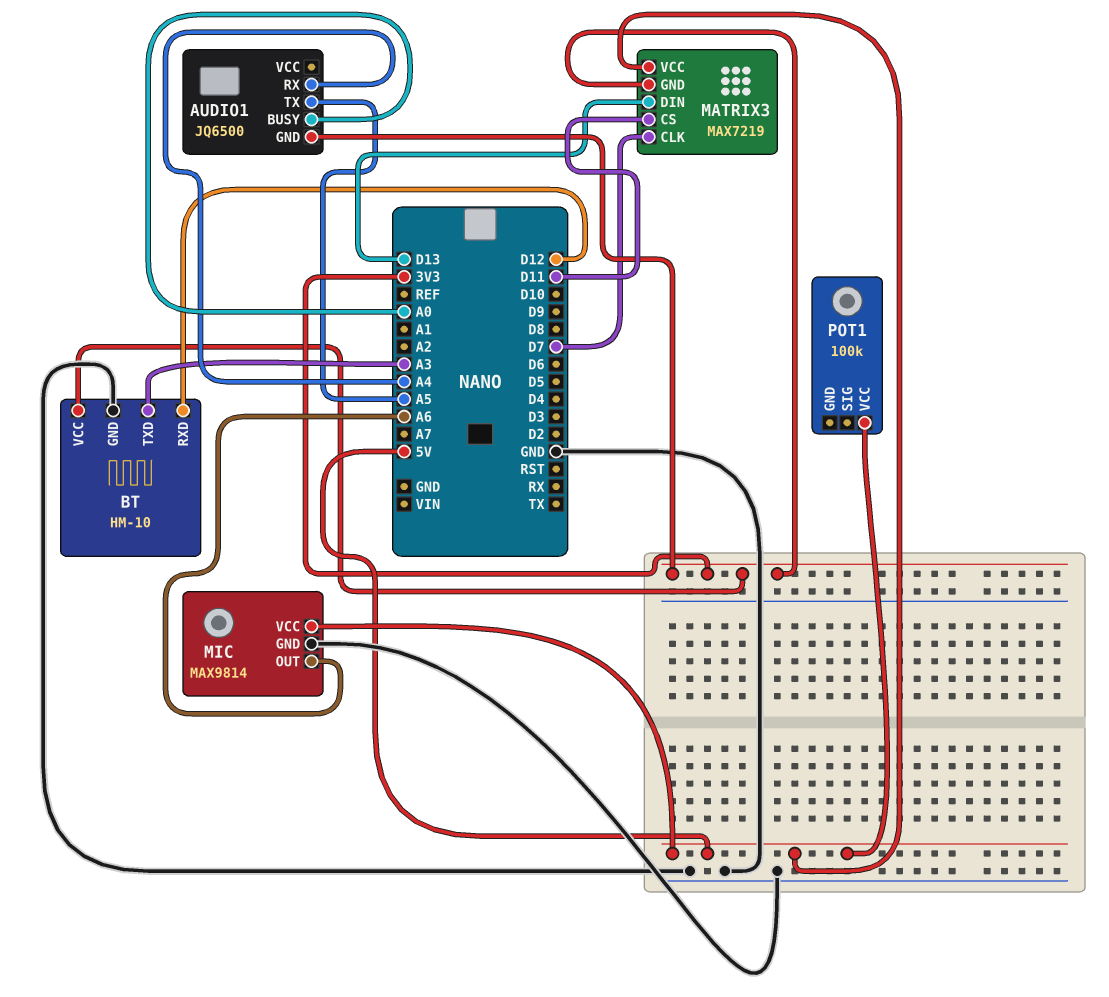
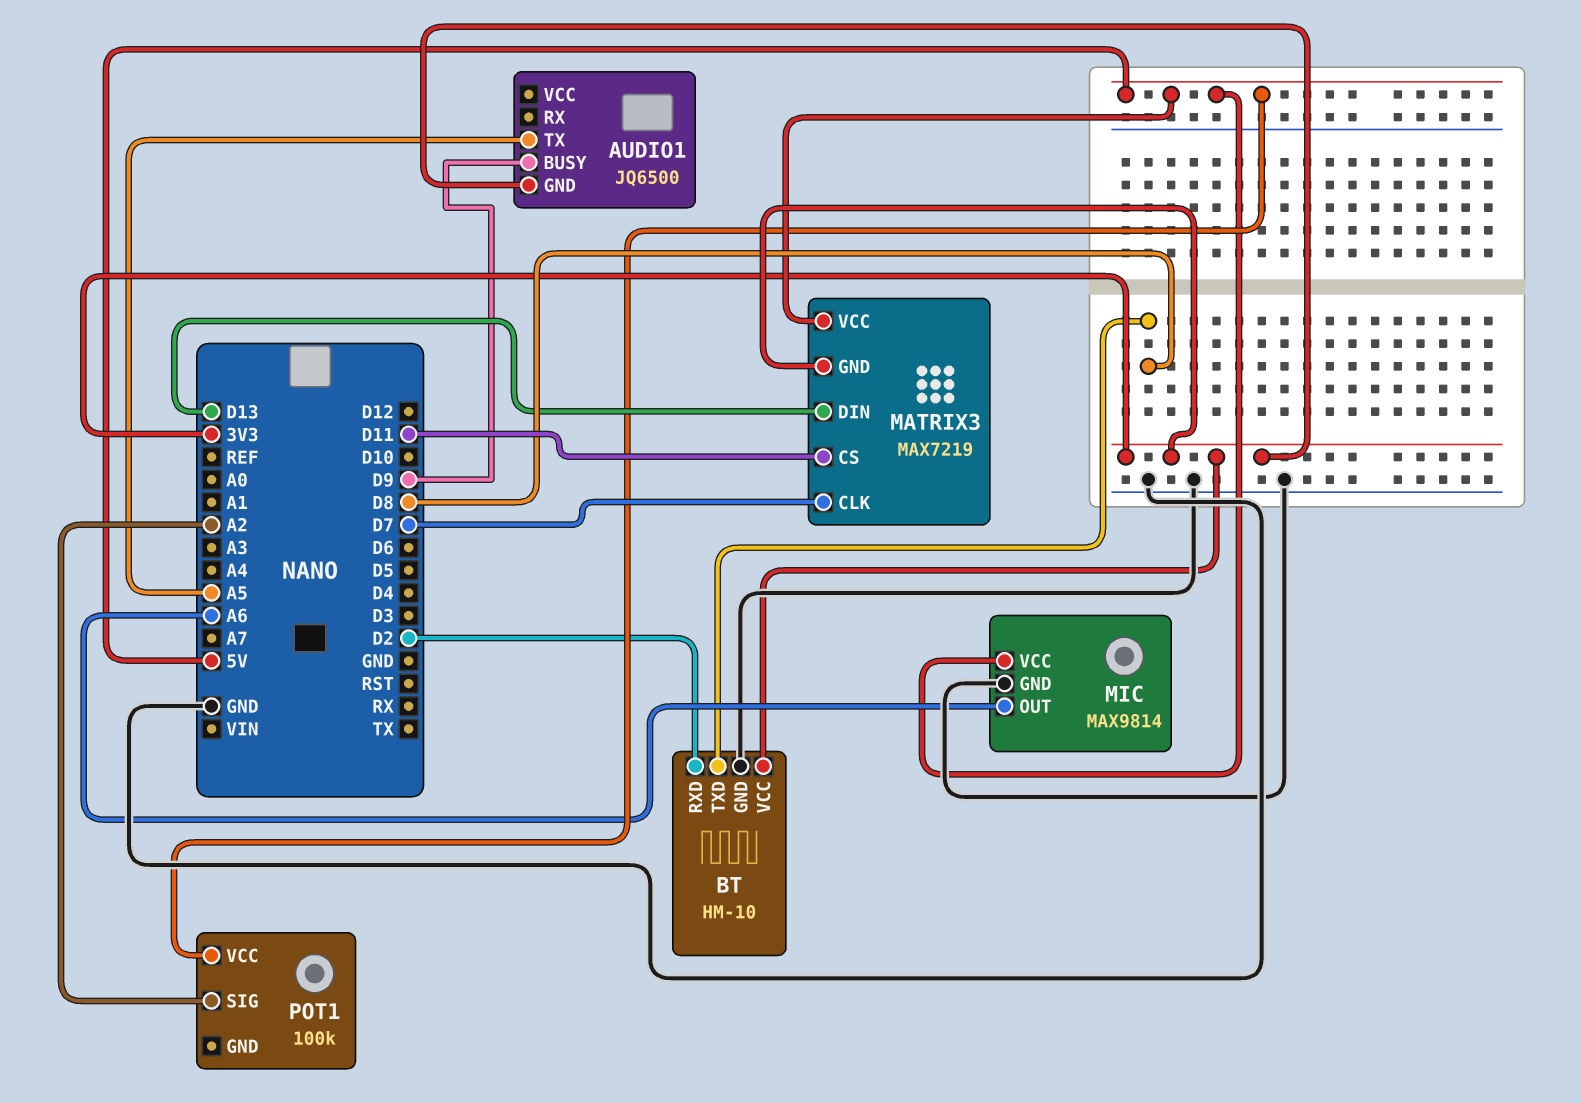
AUDIO1 pin BUSY: A0 -> D9
AUDIO1 pin RX: A4 -> none
BT pin RXD: D12 -> D2
BT pin TXD: A3 -> D8
POT1 pin SIG: none -> A2

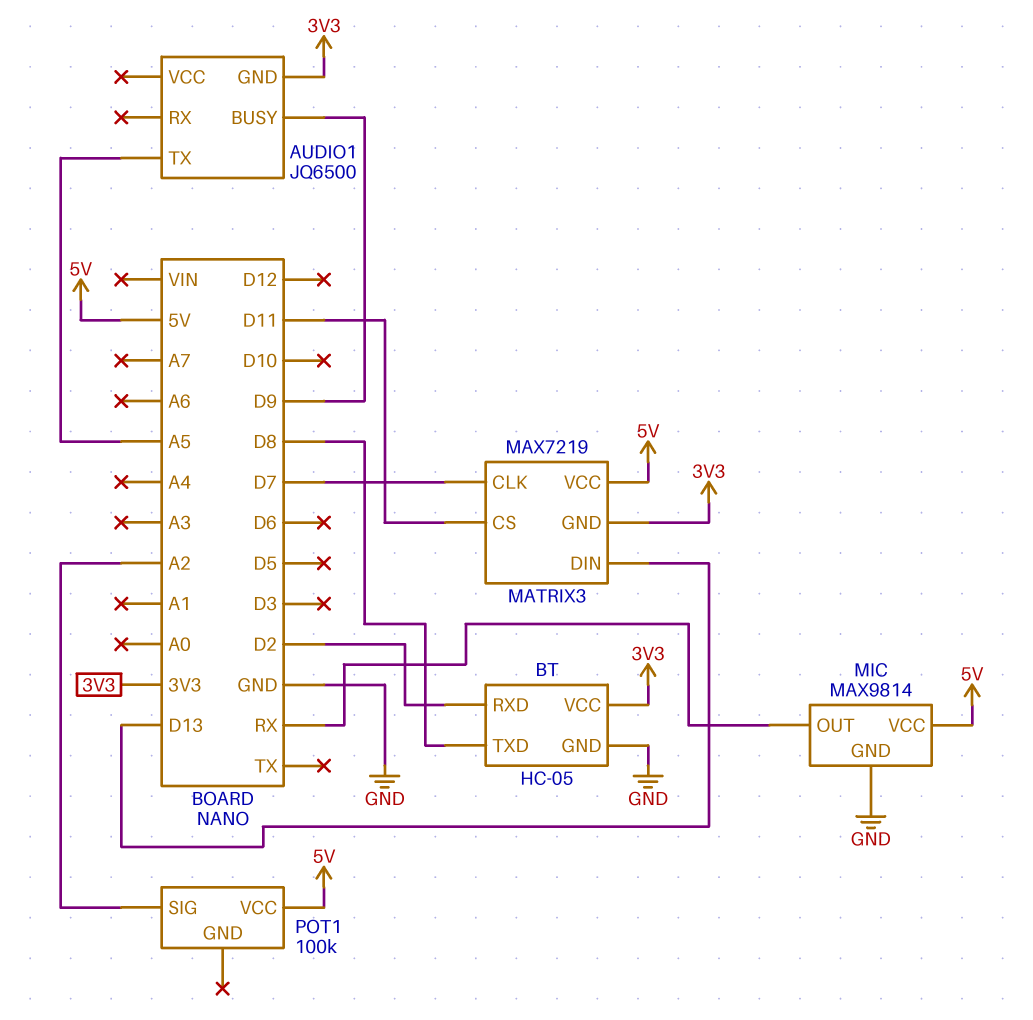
BT: HM-10 -> HC-05
MIC pin OUT: A6 -> RX

